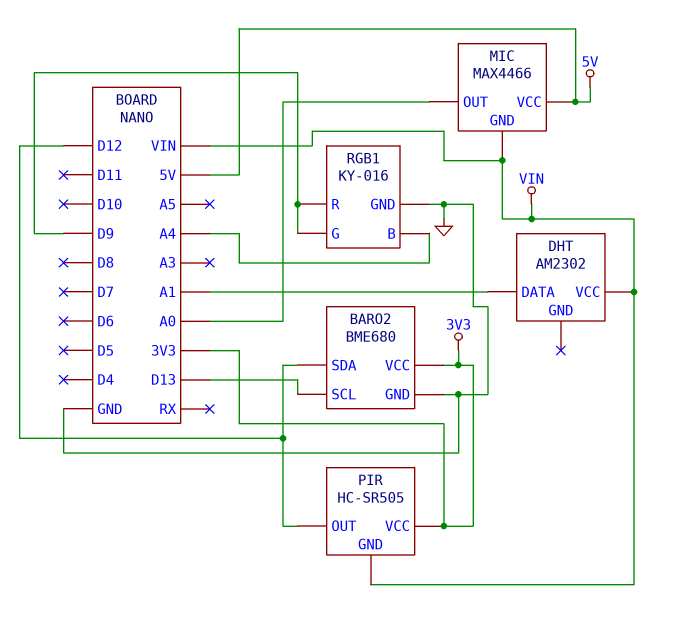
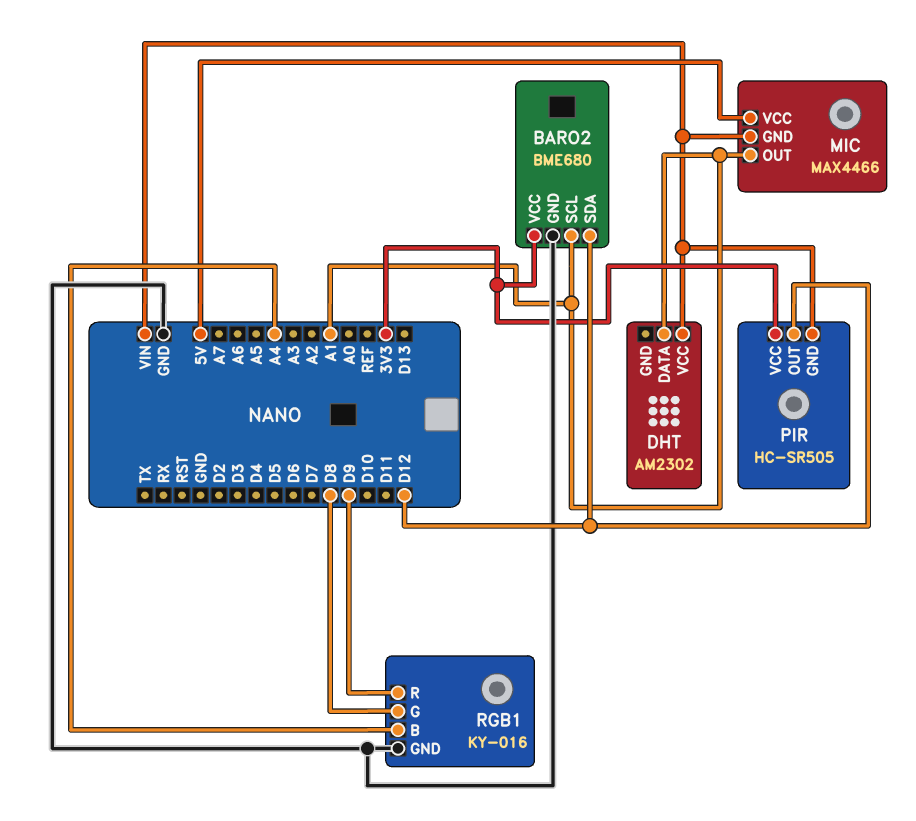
BARO2 pin SCL: D13 -> A1
MIC pin OUT: A0 -> A1
RGB1 pin G: D9 -> D8

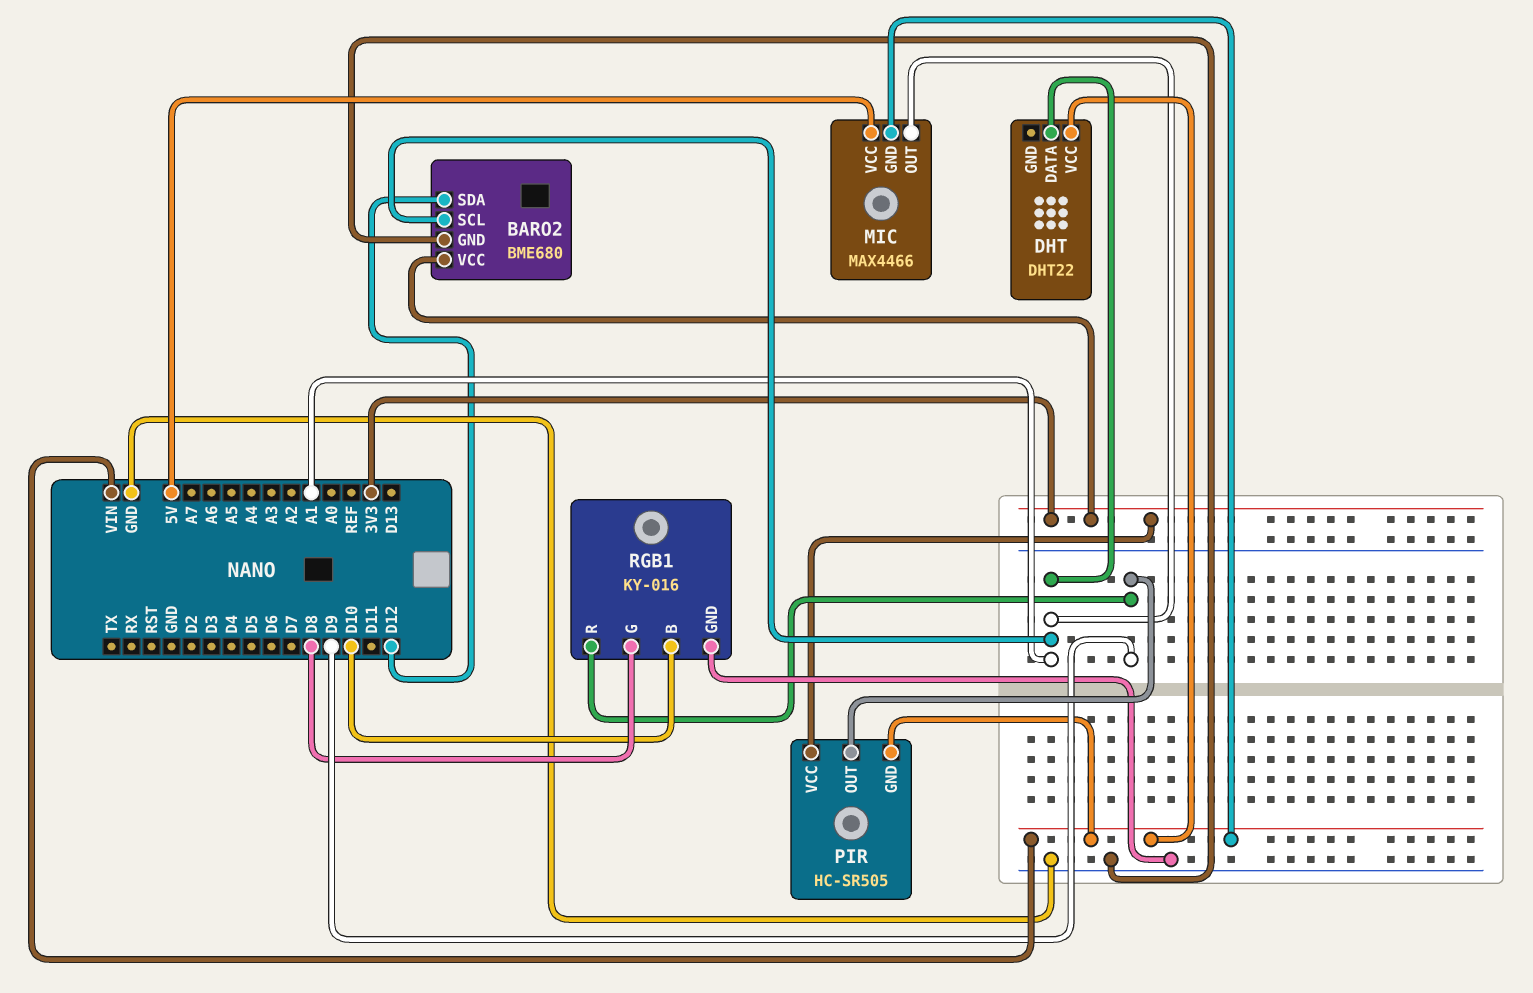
DHT: AM2302 -> DHT22
PIR pin OUT: D12 -> D9
RGB1 pin B: A4 -> D10

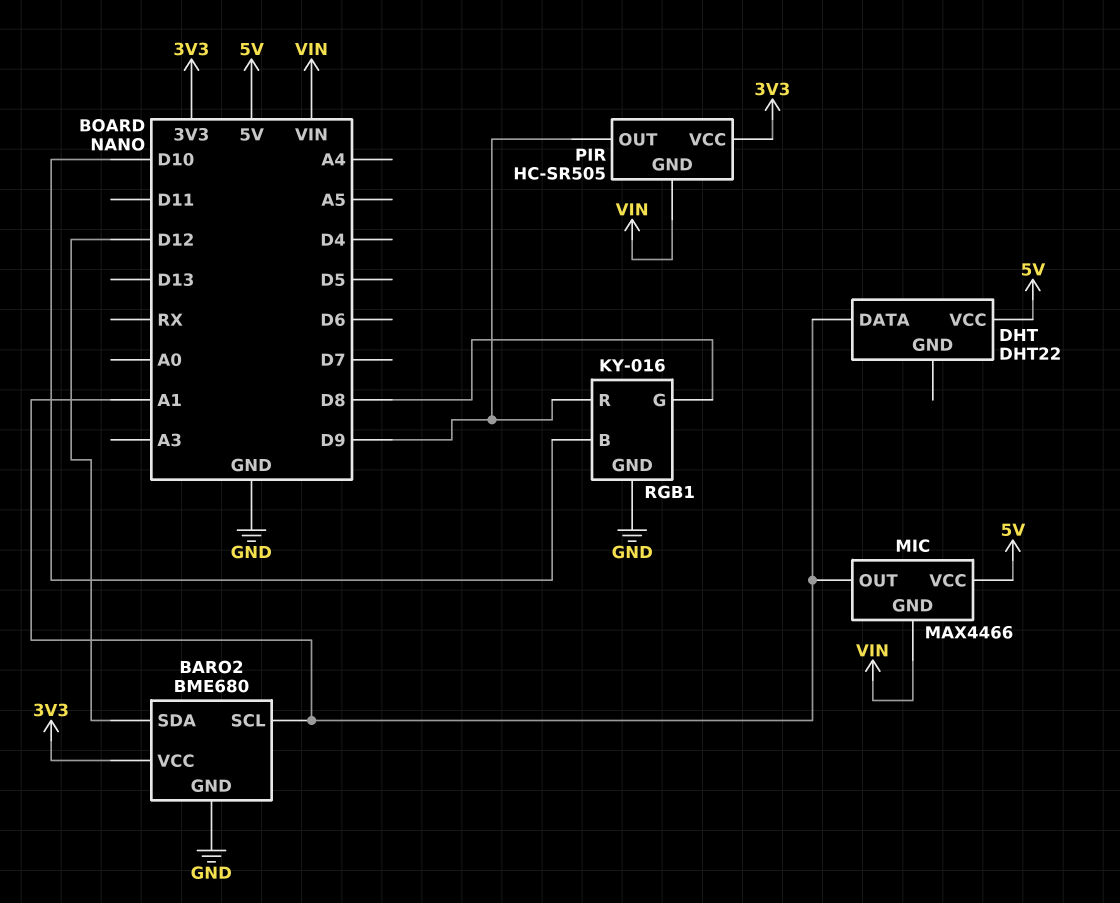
DHT pin VCC: VIN -> 5V

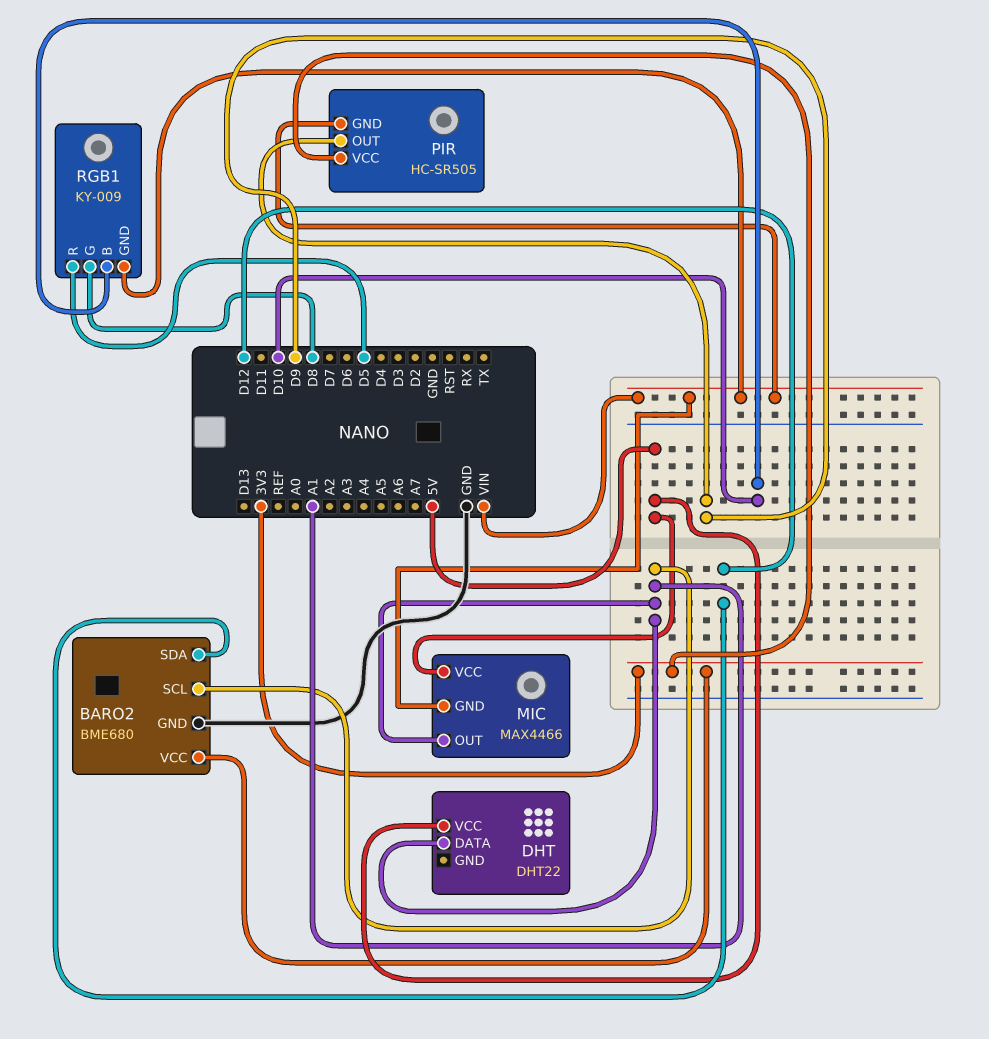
RGB1: KY-016 -> KY-009
RGB1 pin GND: GND -> VIN
RGB1 pin R: D9 -> D5

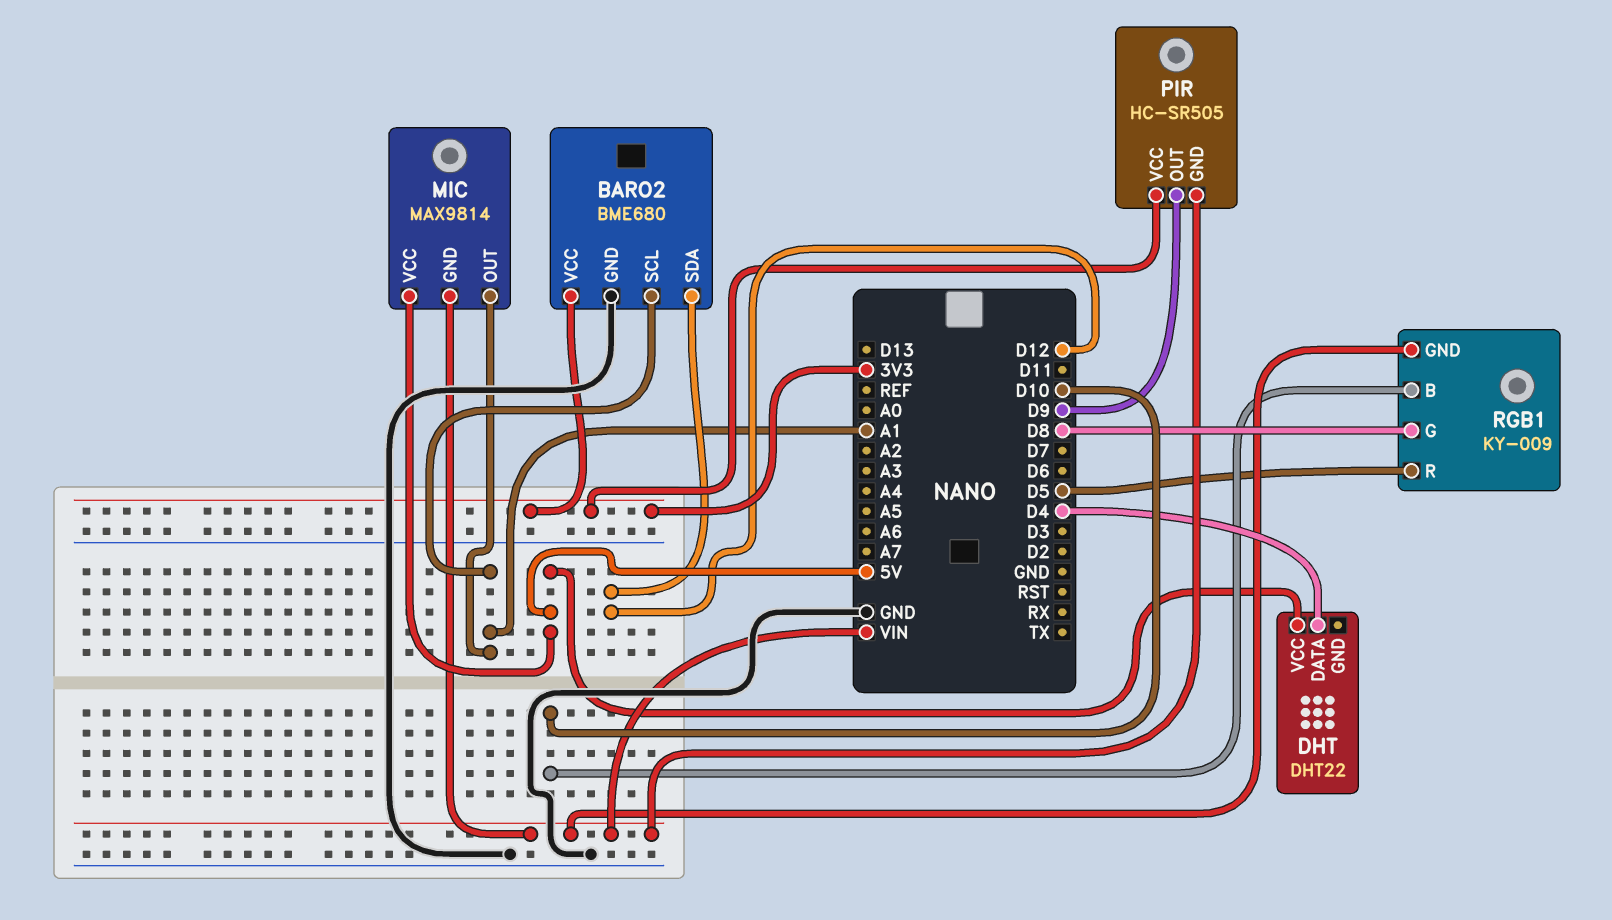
DHT pin DATA: A1 -> D4
MIC: MAX4466 -> MAX9814

